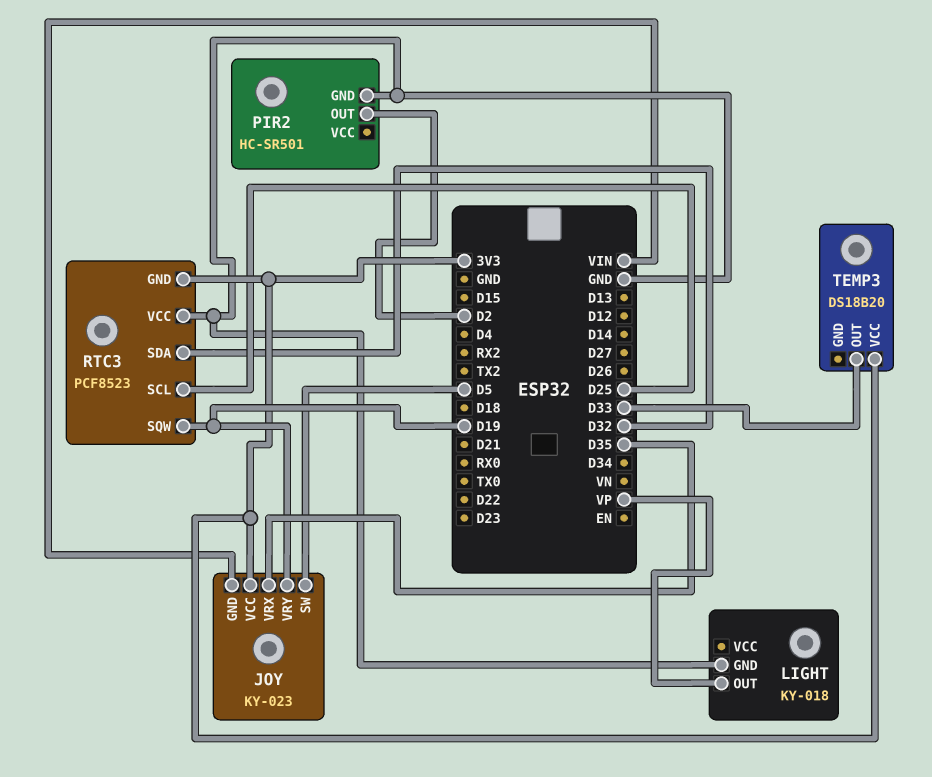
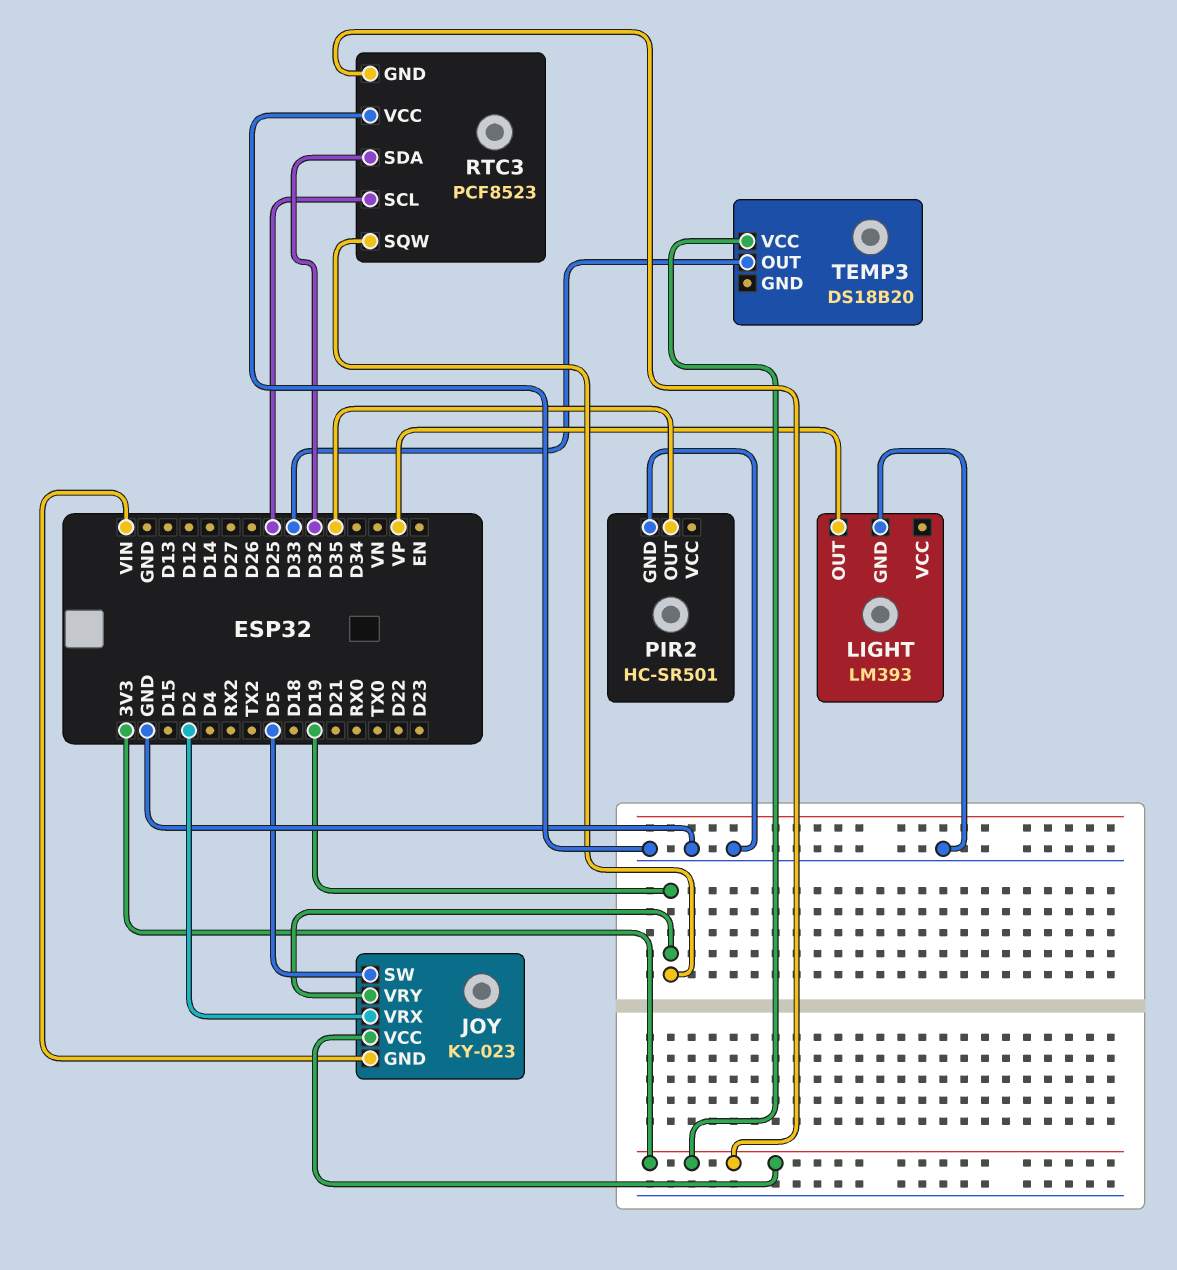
JOY pin VRX: D35 -> D2
LIGHT: KY-018 -> LM393
PIR2 pin OUT: D2 -> D35

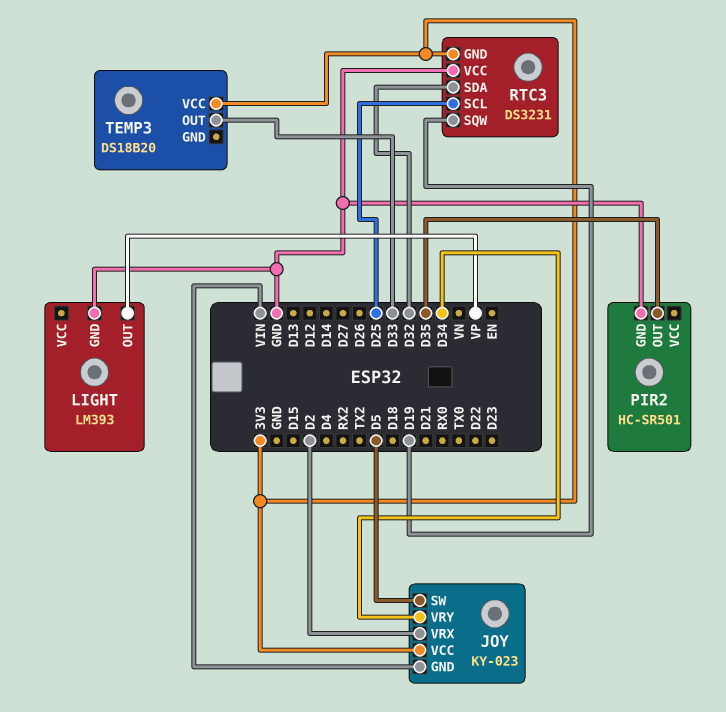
JOY pin VRY: D19 -> D34
RTC3: PCF8523 -> DS3231

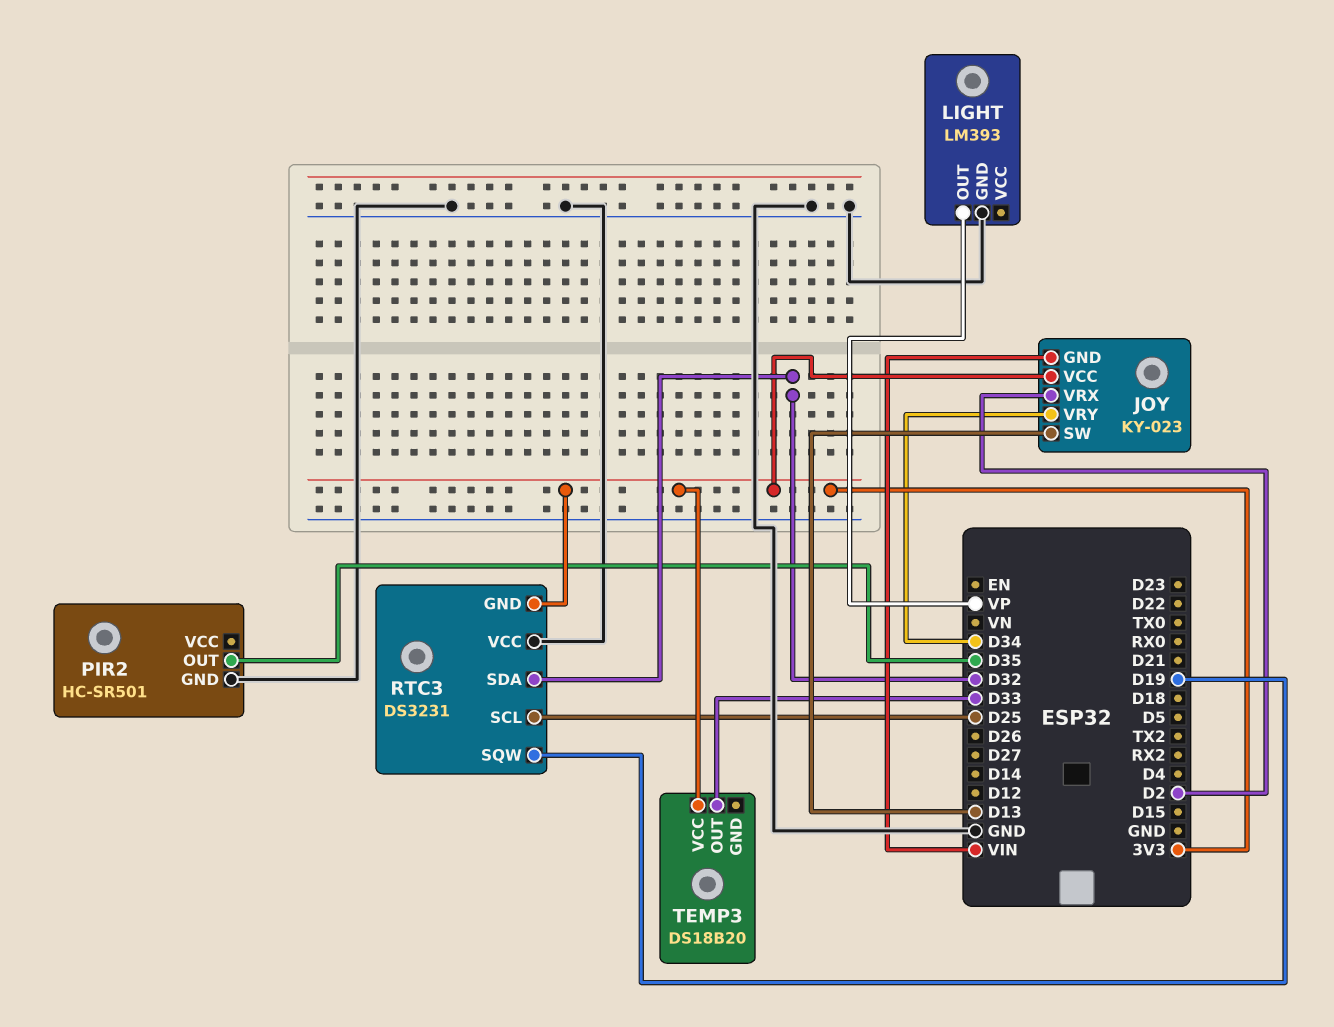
JOY pin SW: D5 -> D13

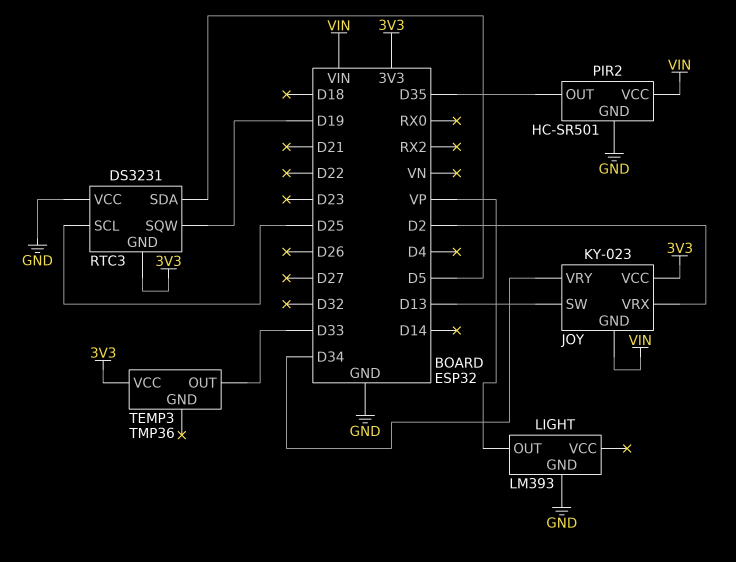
PIR2 pin VCC: none -> VIN
RTC3 pin SDA: D32 -> D5
TEMP3: DS18B20 -> TMP36

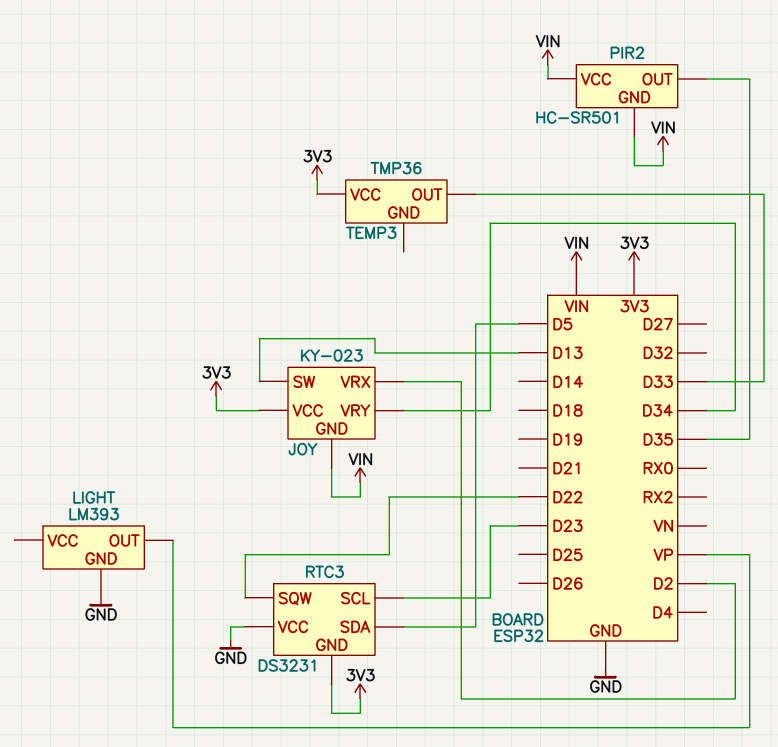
PIR2 pin GND: GND -> VIN
RTC3 pin SCL: D25 -> D23
RTC3 pin SQW: D19 -> D22

